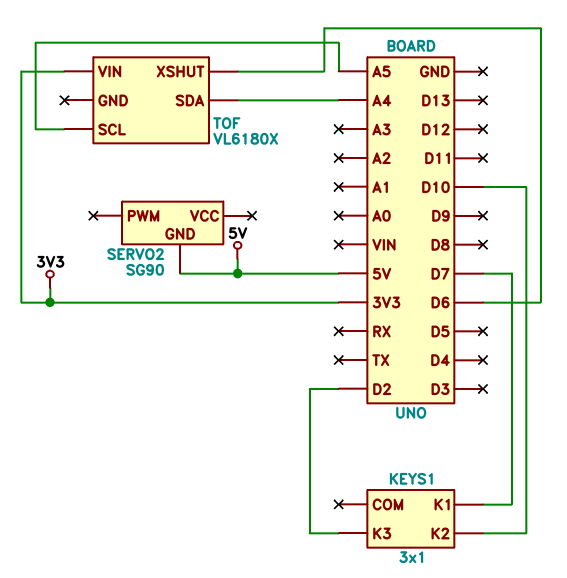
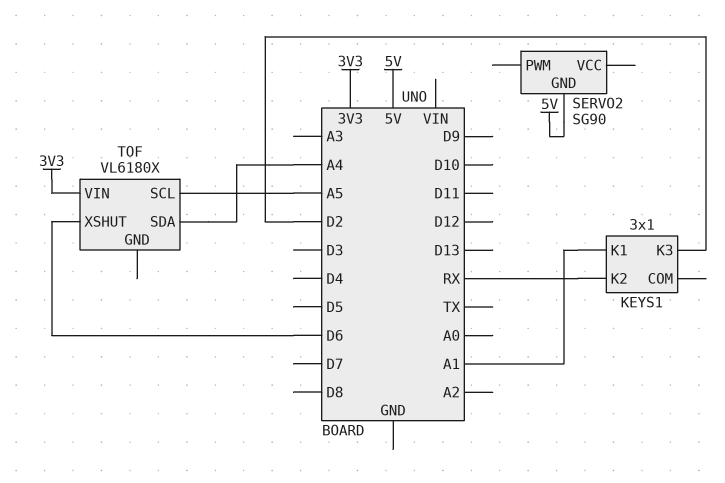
KEYS1 pin K1: D7 -> A1
KEYS1 pin K2: D10 -> RX

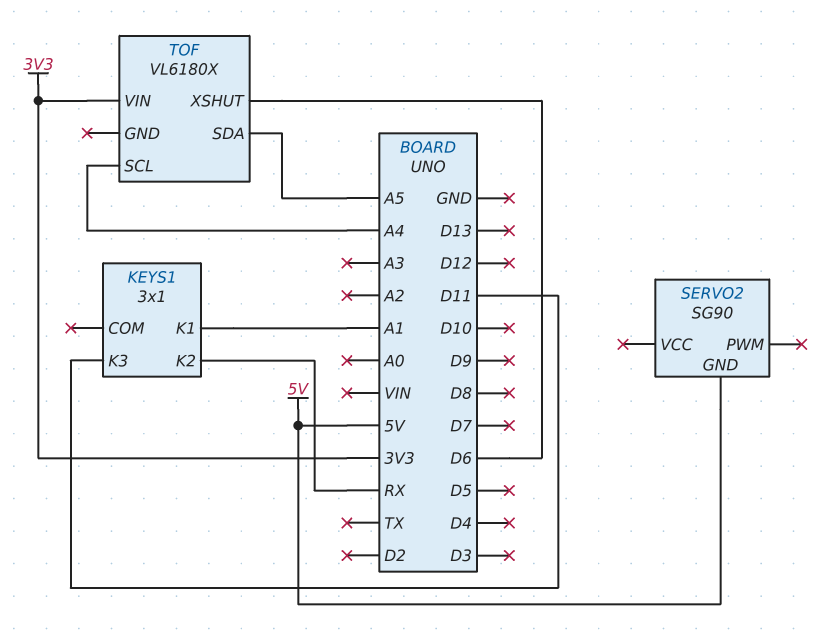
KEYS1 pin K3: D2 -> D11
TOF pin SCL: A5 -> A4
TOF pin SDA: A4 -> A5

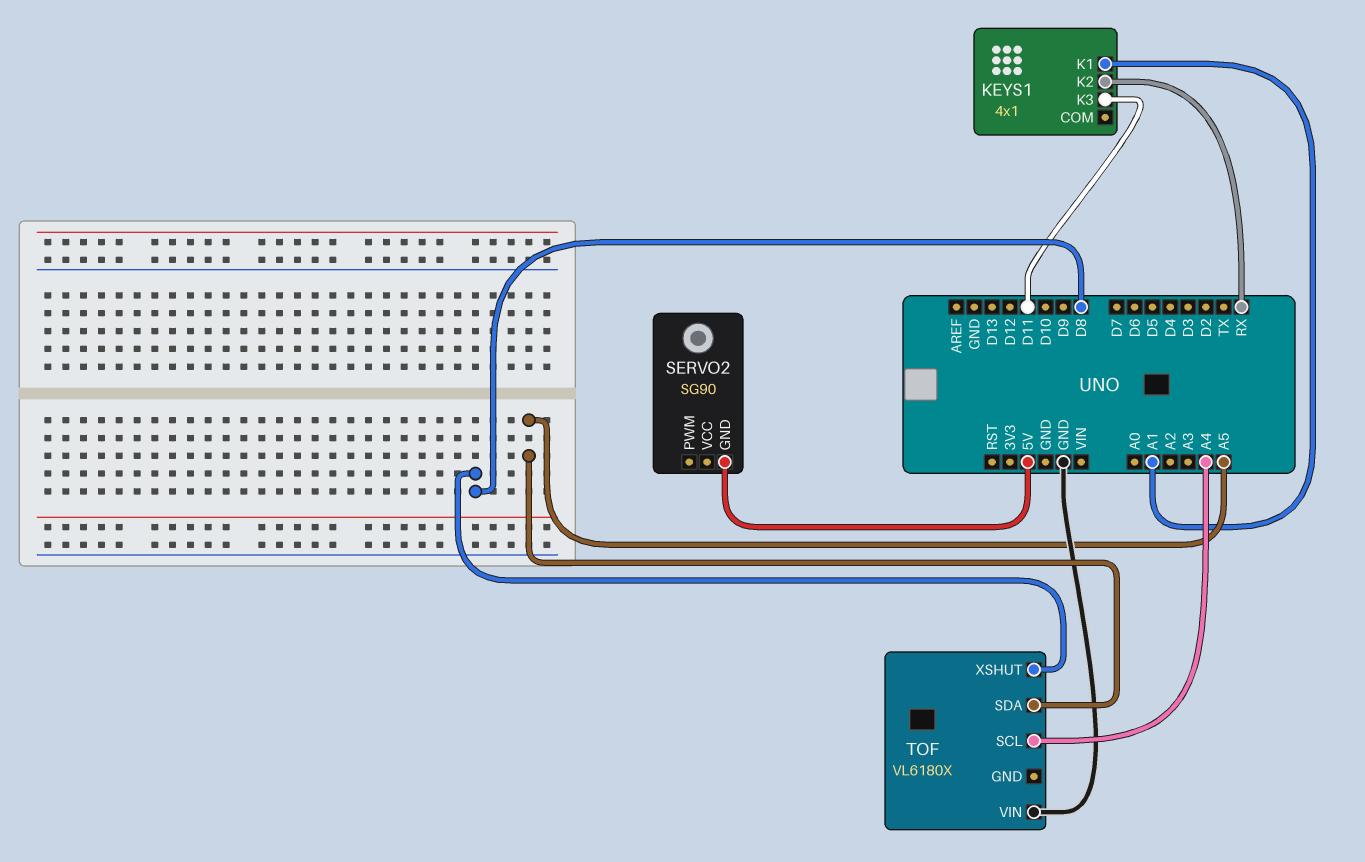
KEYS1: 3x1 -> 4x1
TOF pin VIN: 3V3 -> GND
TOF pin XSHUT: D6 -> D8

